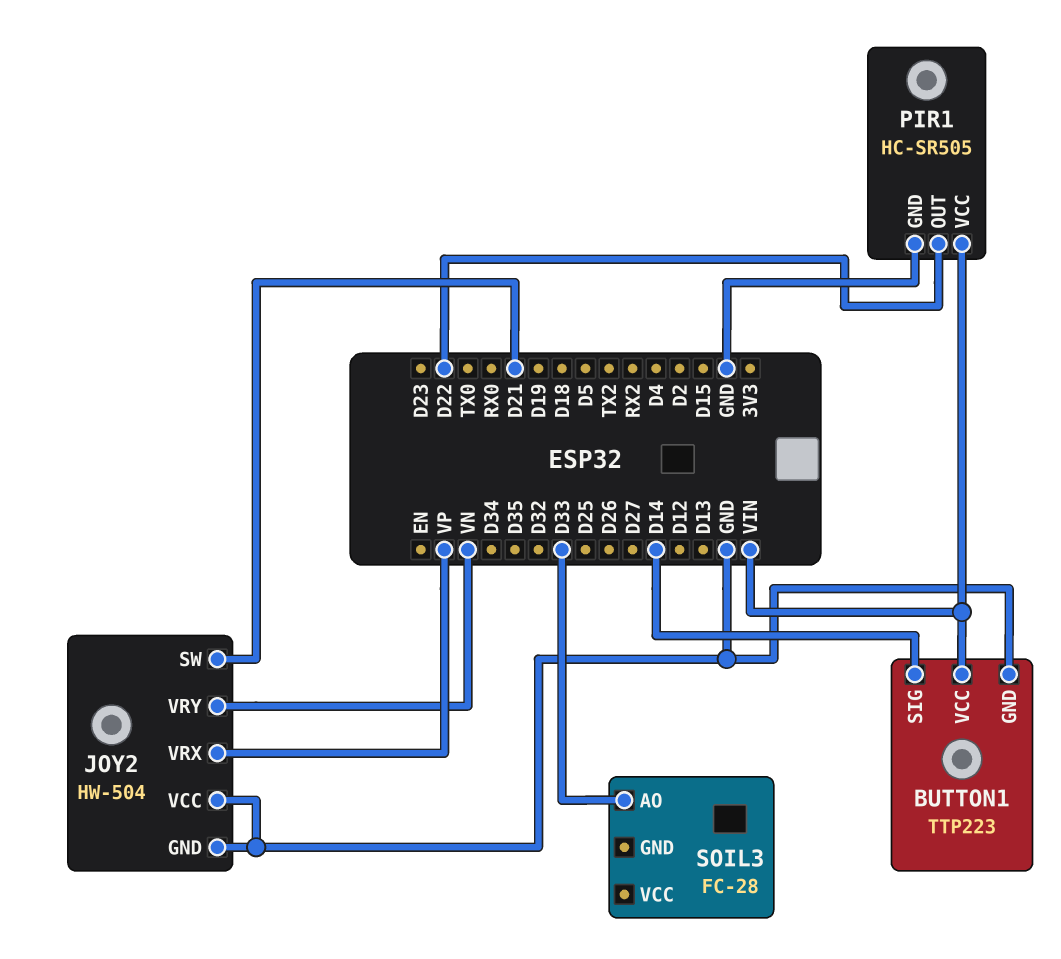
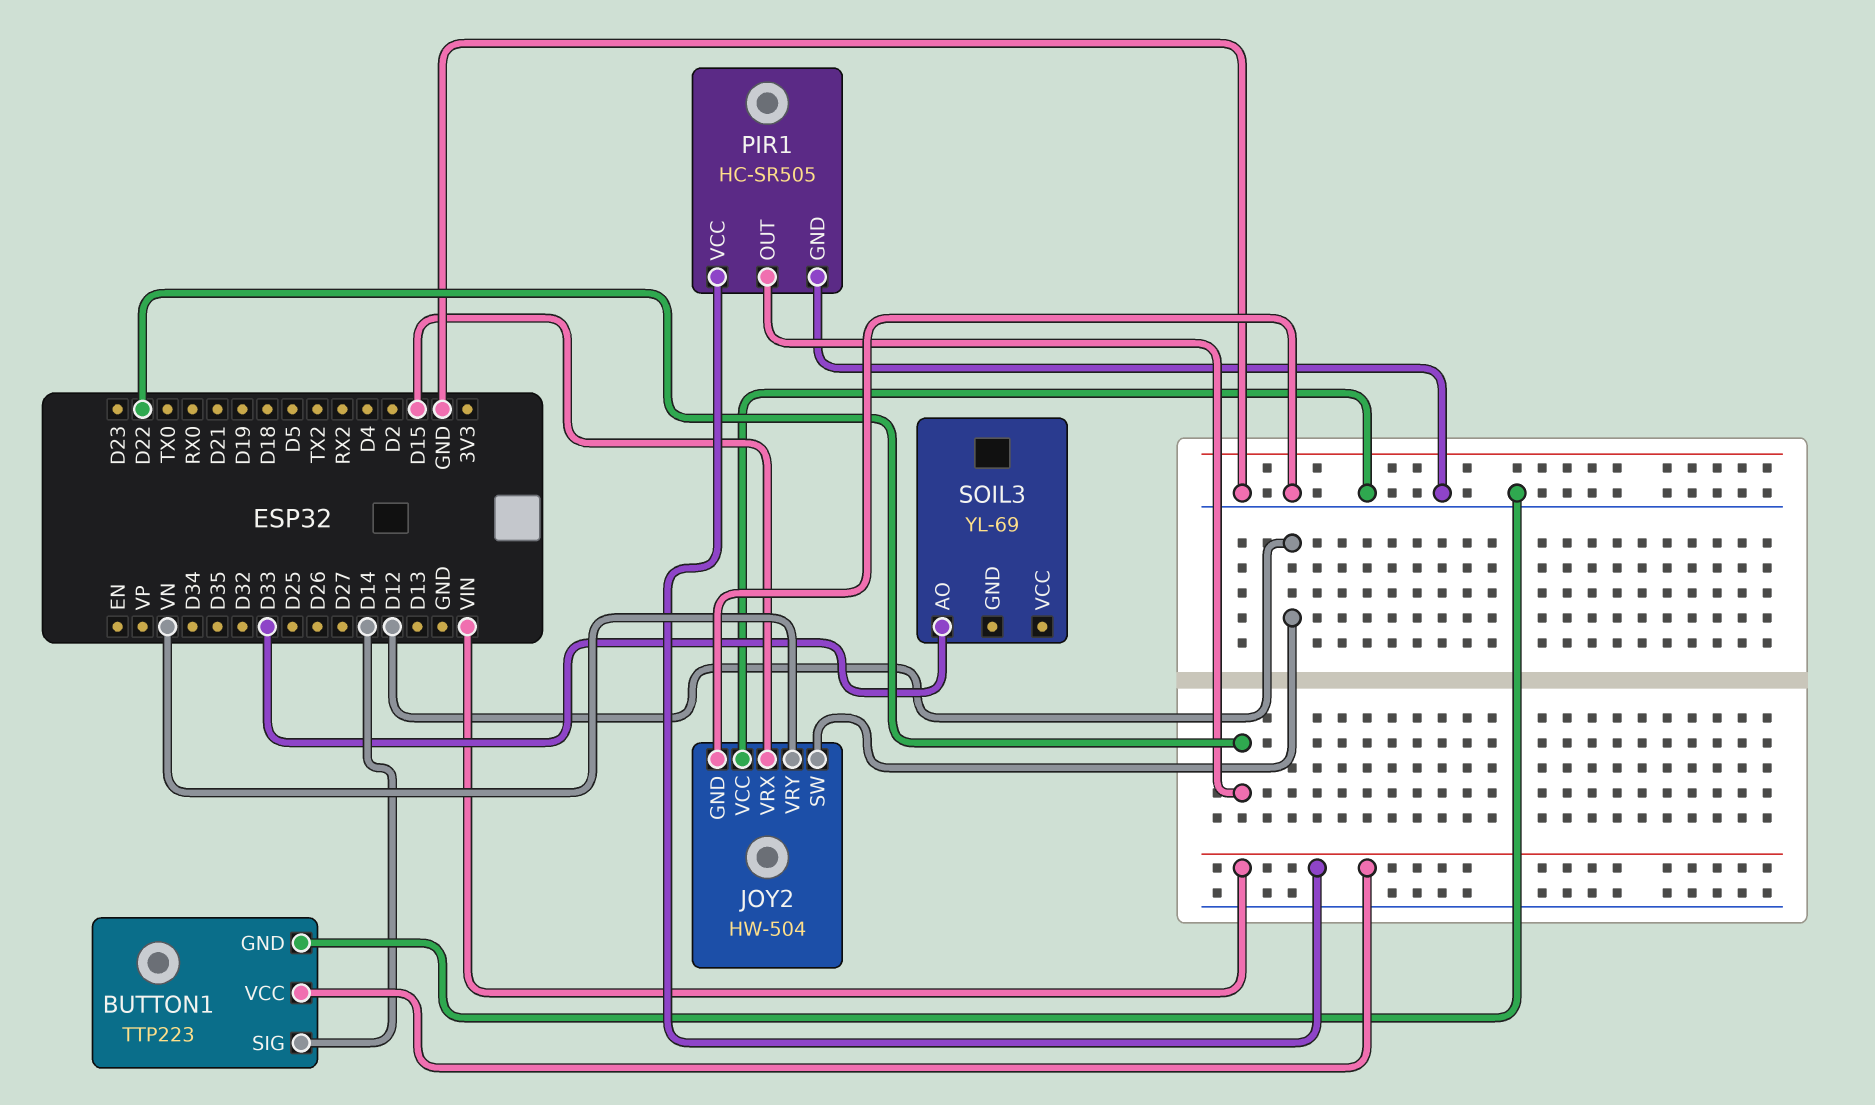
JOY2 pin SW: D21 -> D12
JOY2 pin VRX: VP -> D15
SOIL3: FC-28 -> YL-69

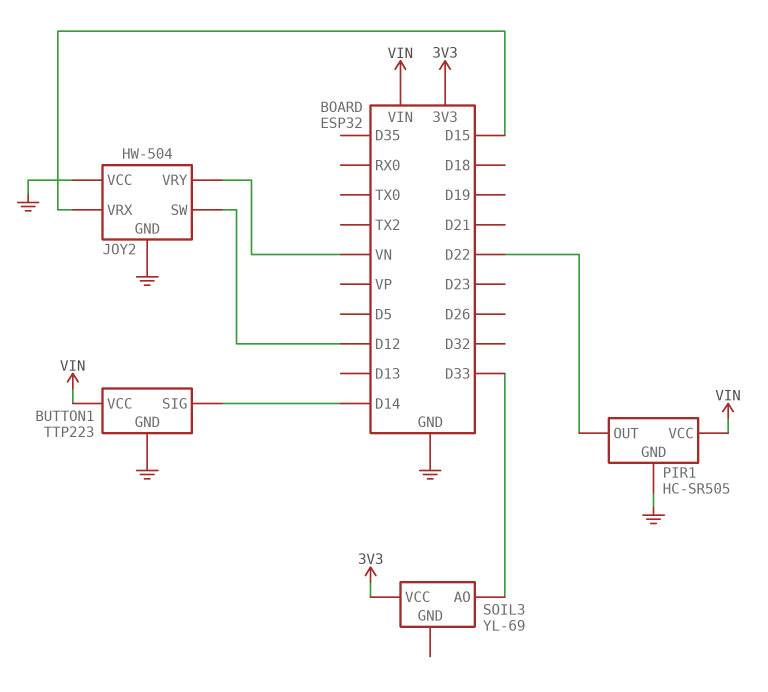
SOIL3 pin VCC: none -> 3V3

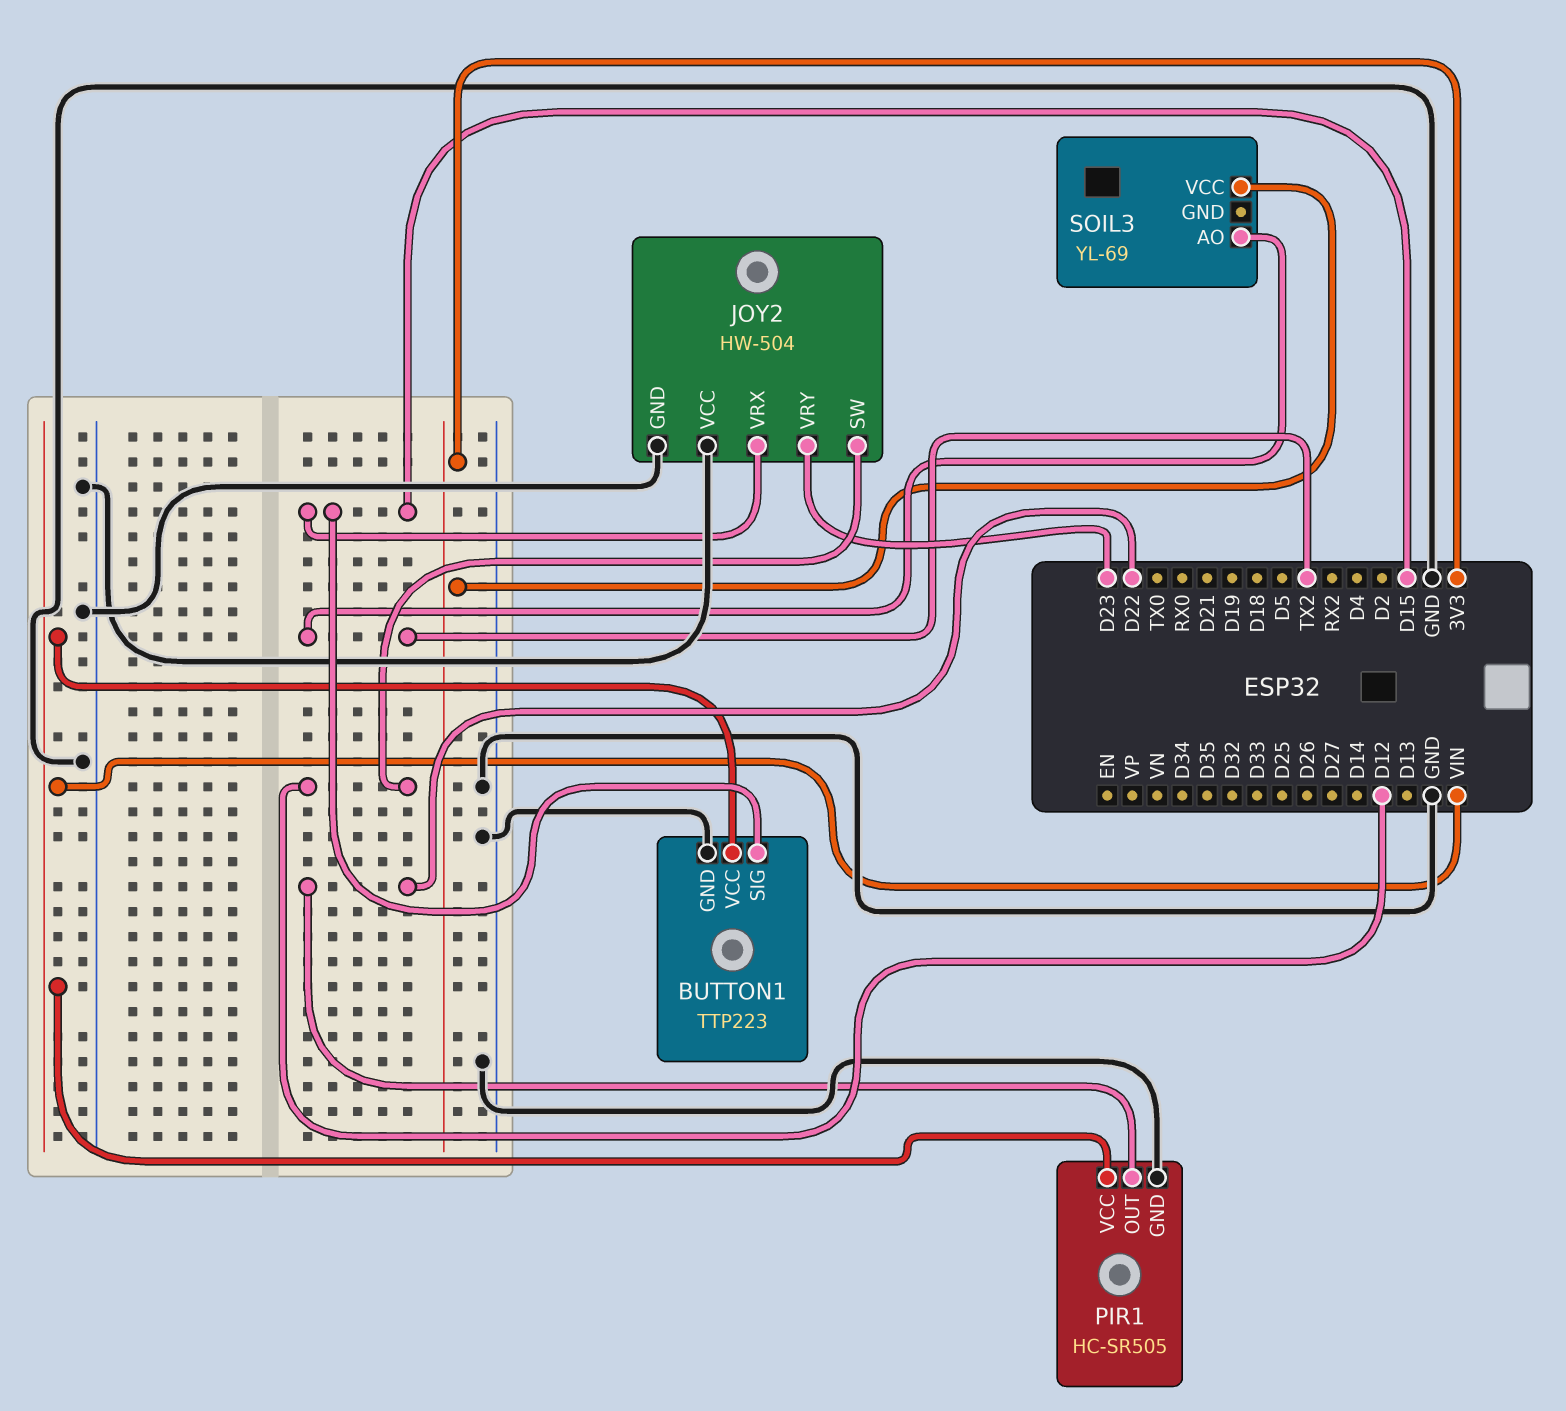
BUTTON1 pin SIG: D14 -> D15
JOY2 pin VRY: VN -> D23
SOIL3 pin AO: D33 -> TX2

